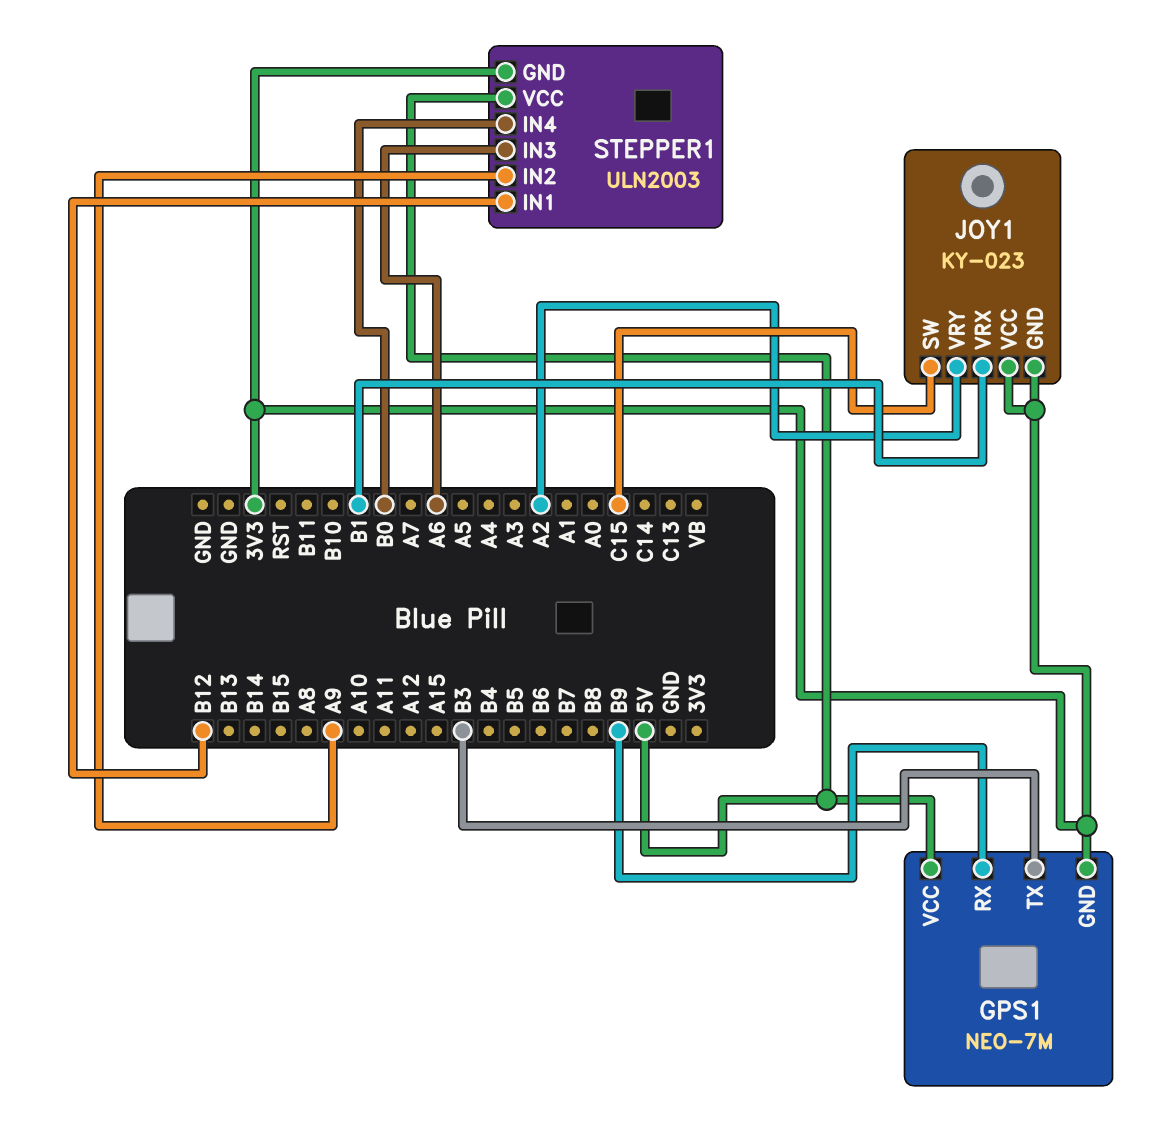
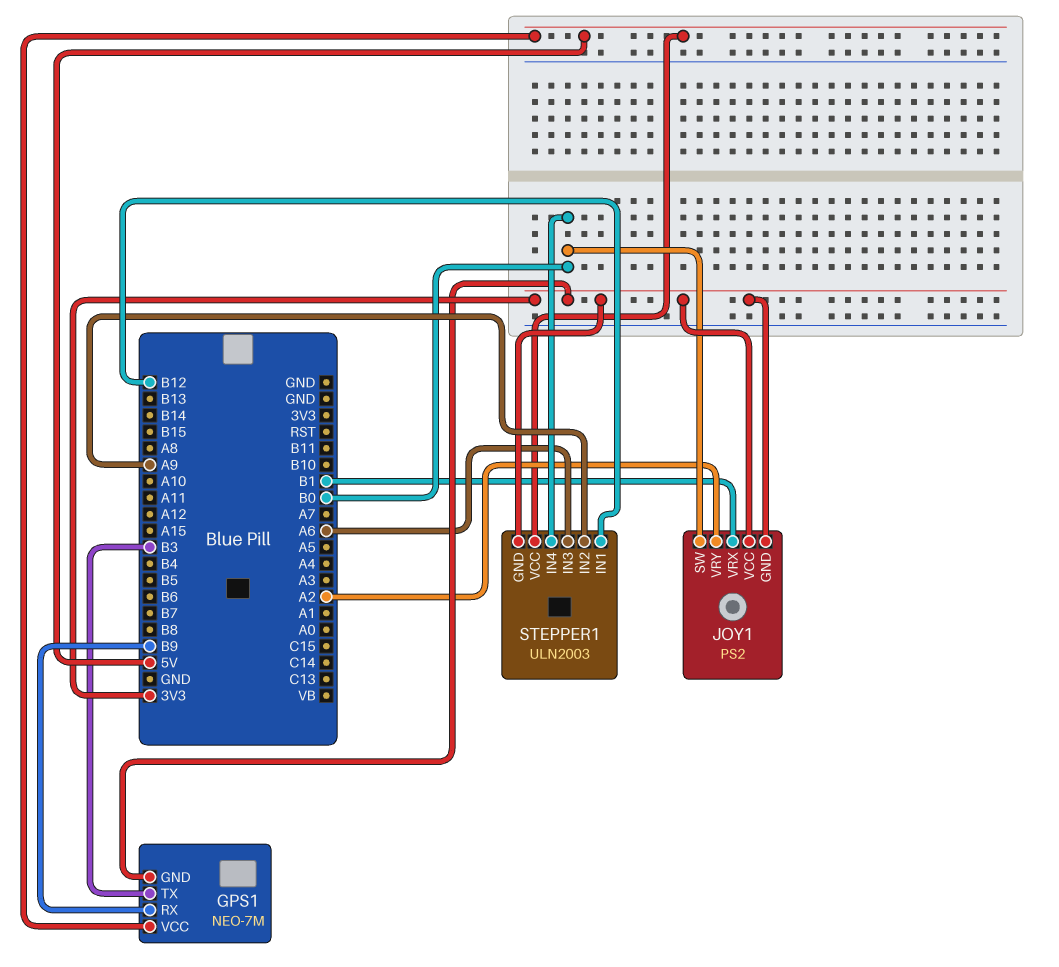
JOY1: KY-023 -> PS2
JOY1 pin SW: C15 -> B0

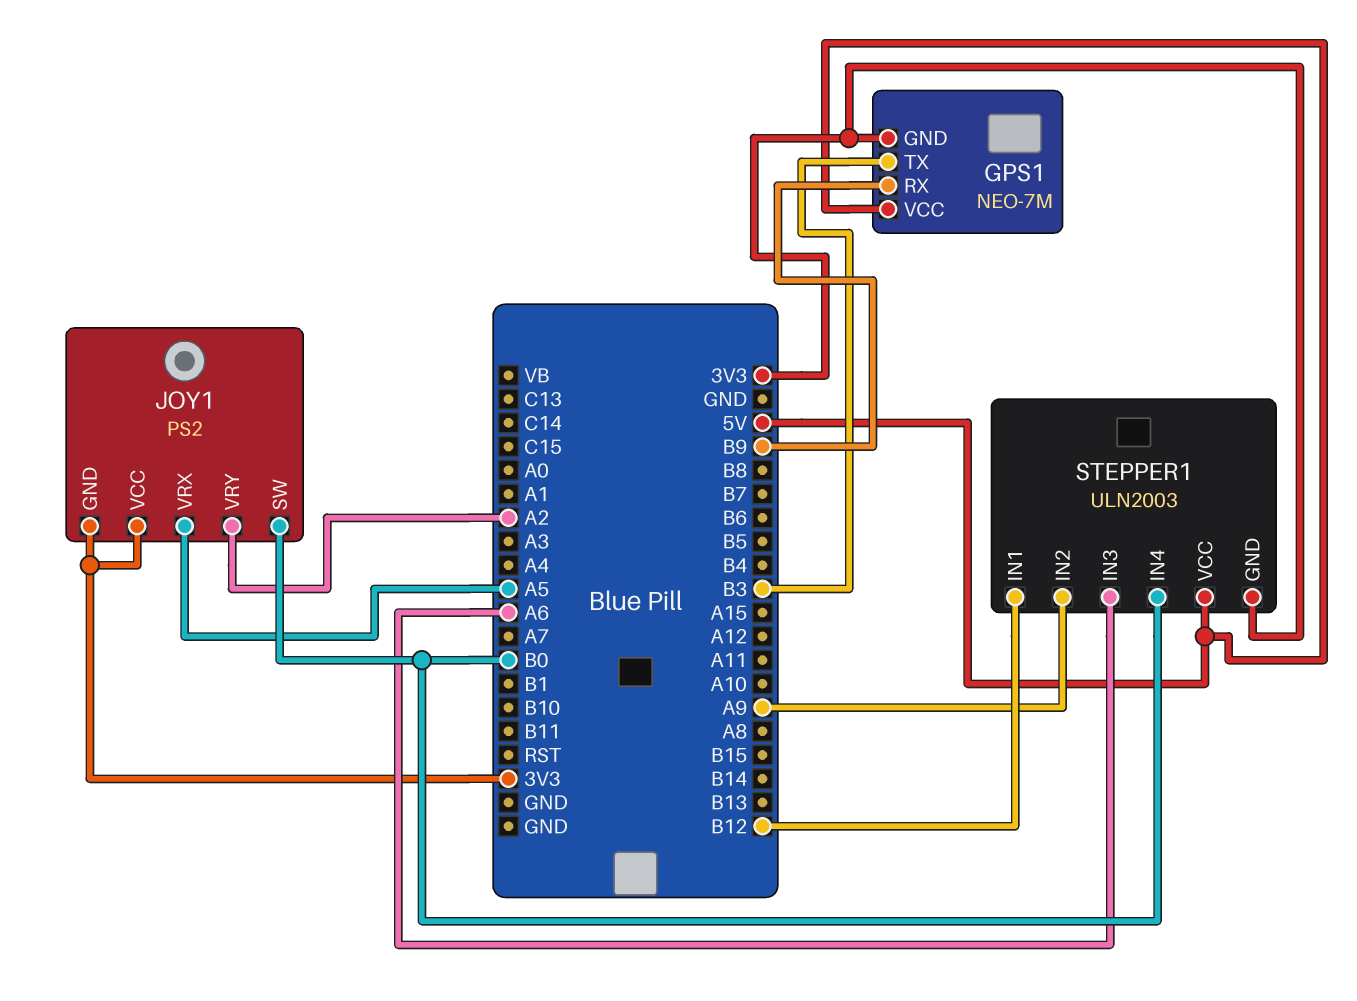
JOY1 pin VRX: B1 -> A5

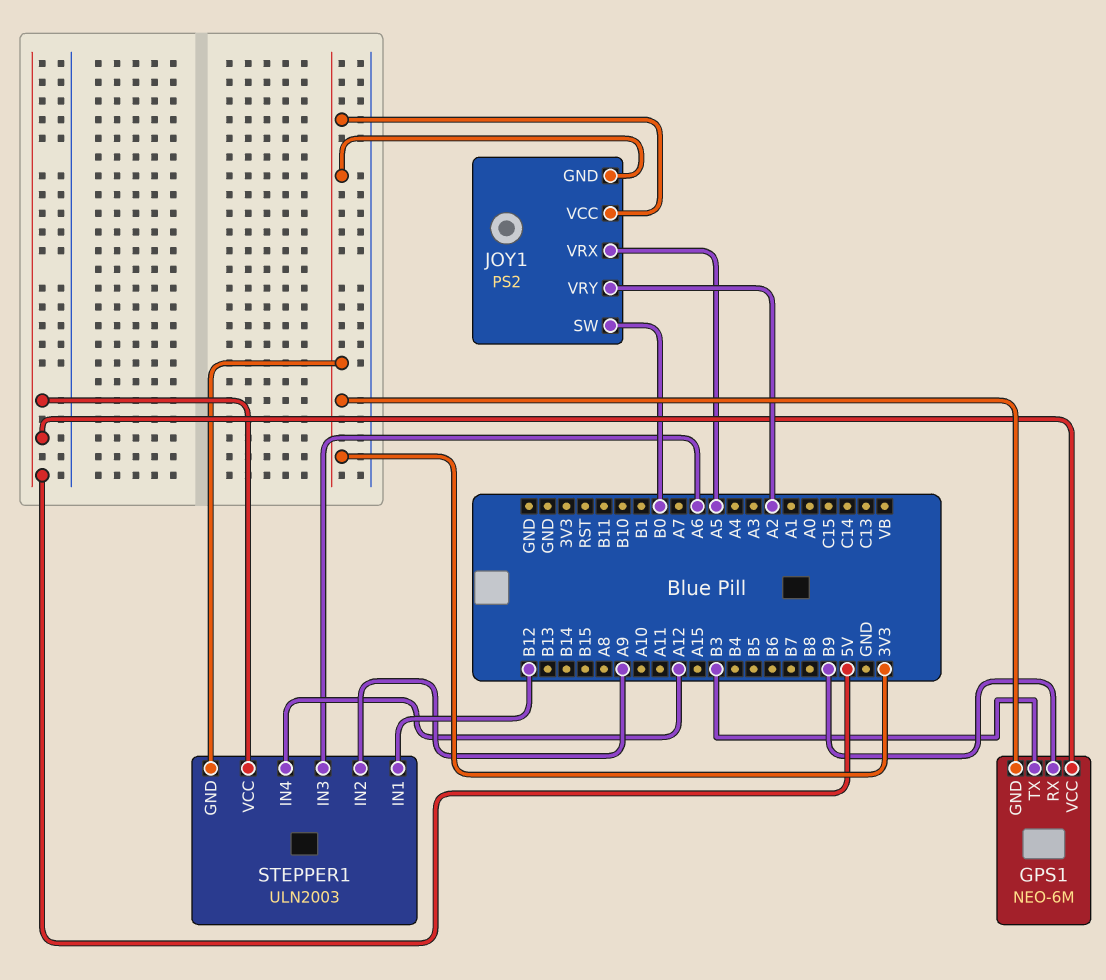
GPS1: NEO-7M -> NEO-6M
STEPPER1 pin IN4: B0 -> A12

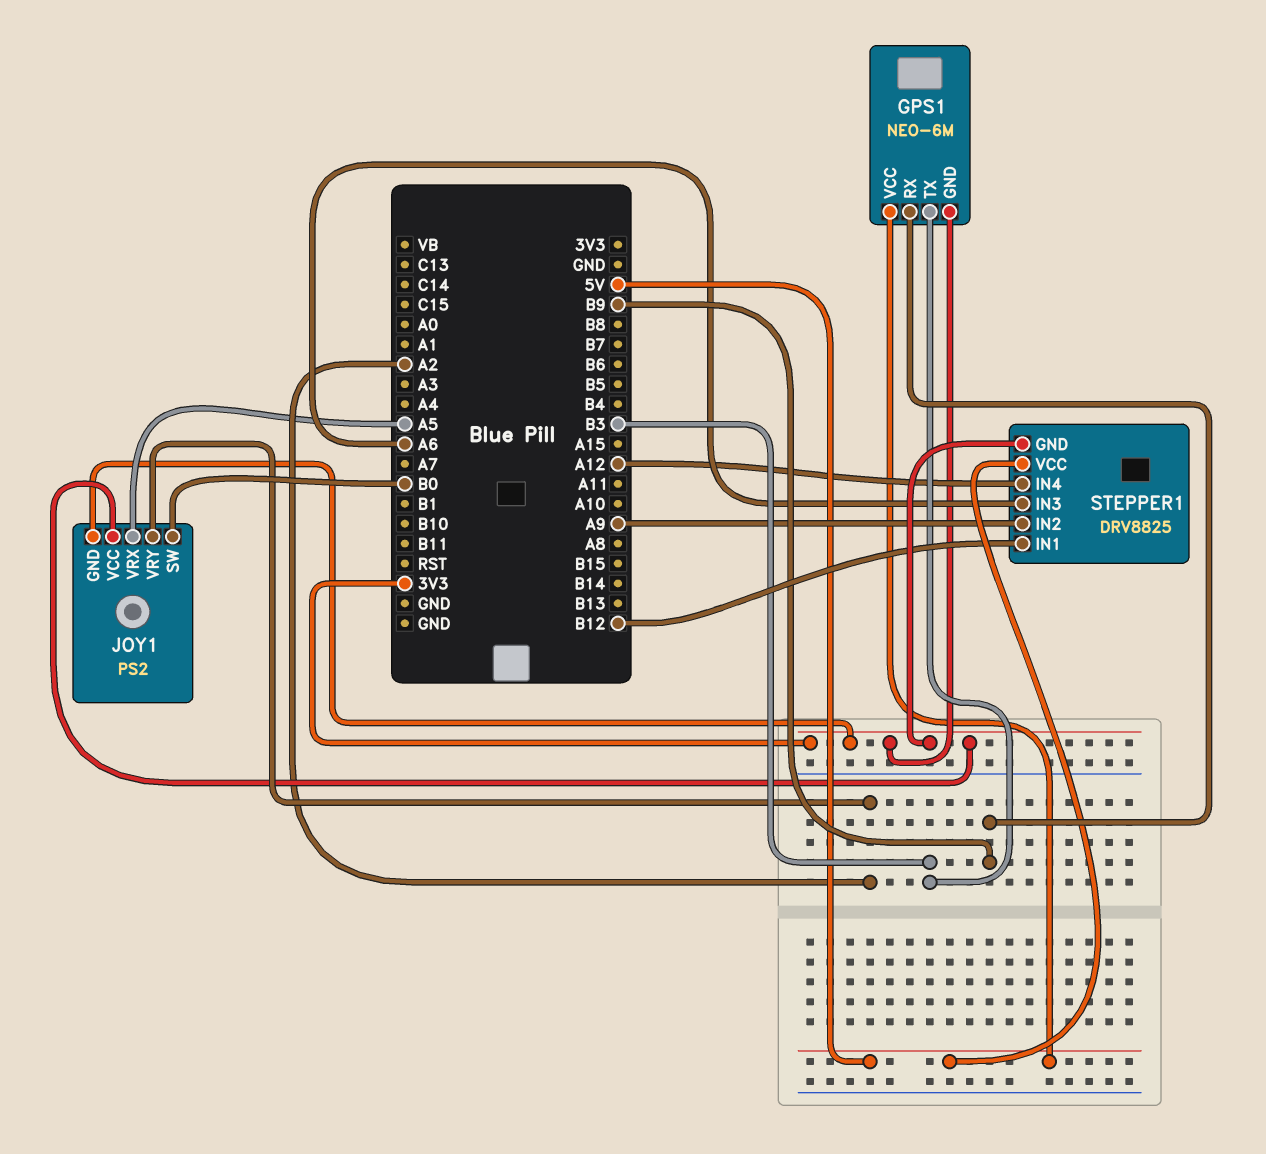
STEPPER1: ULN2003 -> DRV8825

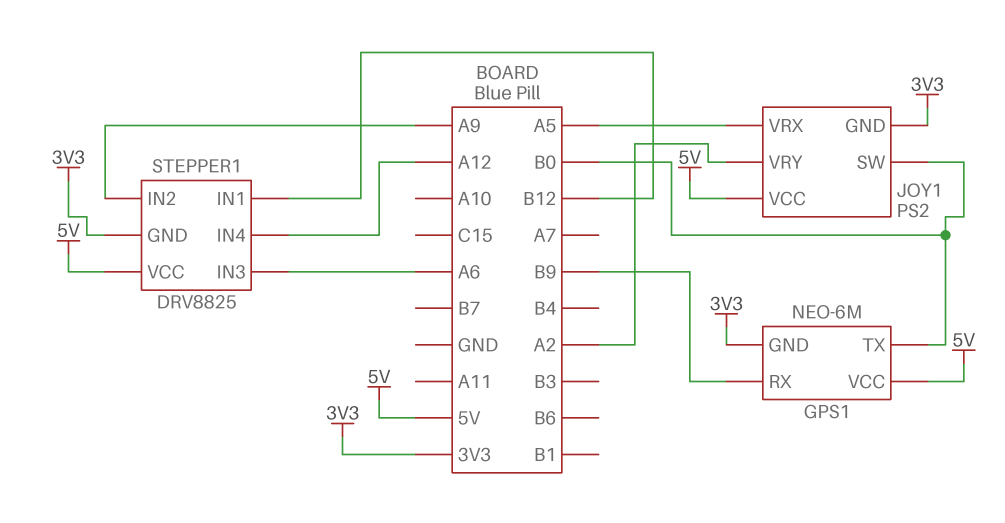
GPS1 pin TX: B3 -> B0
JOY1 pin VCC: 3V3 -> 5V

